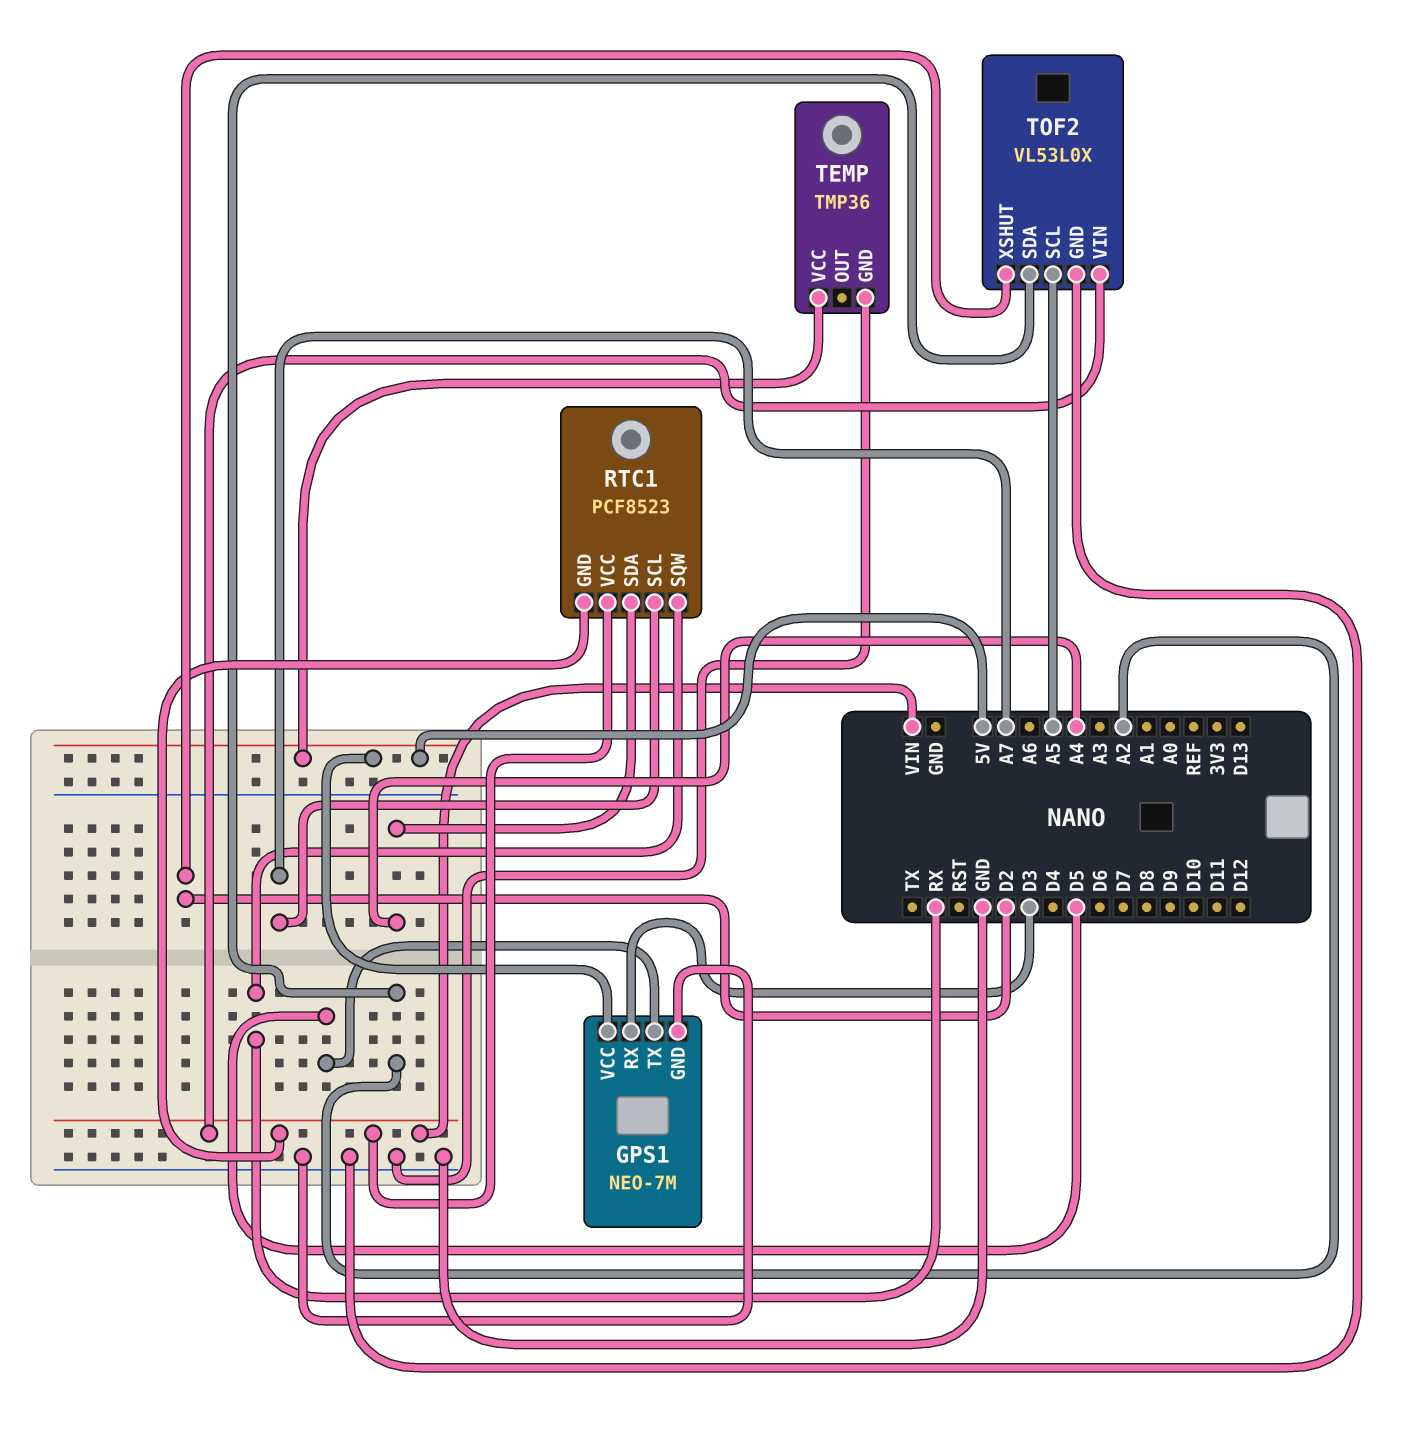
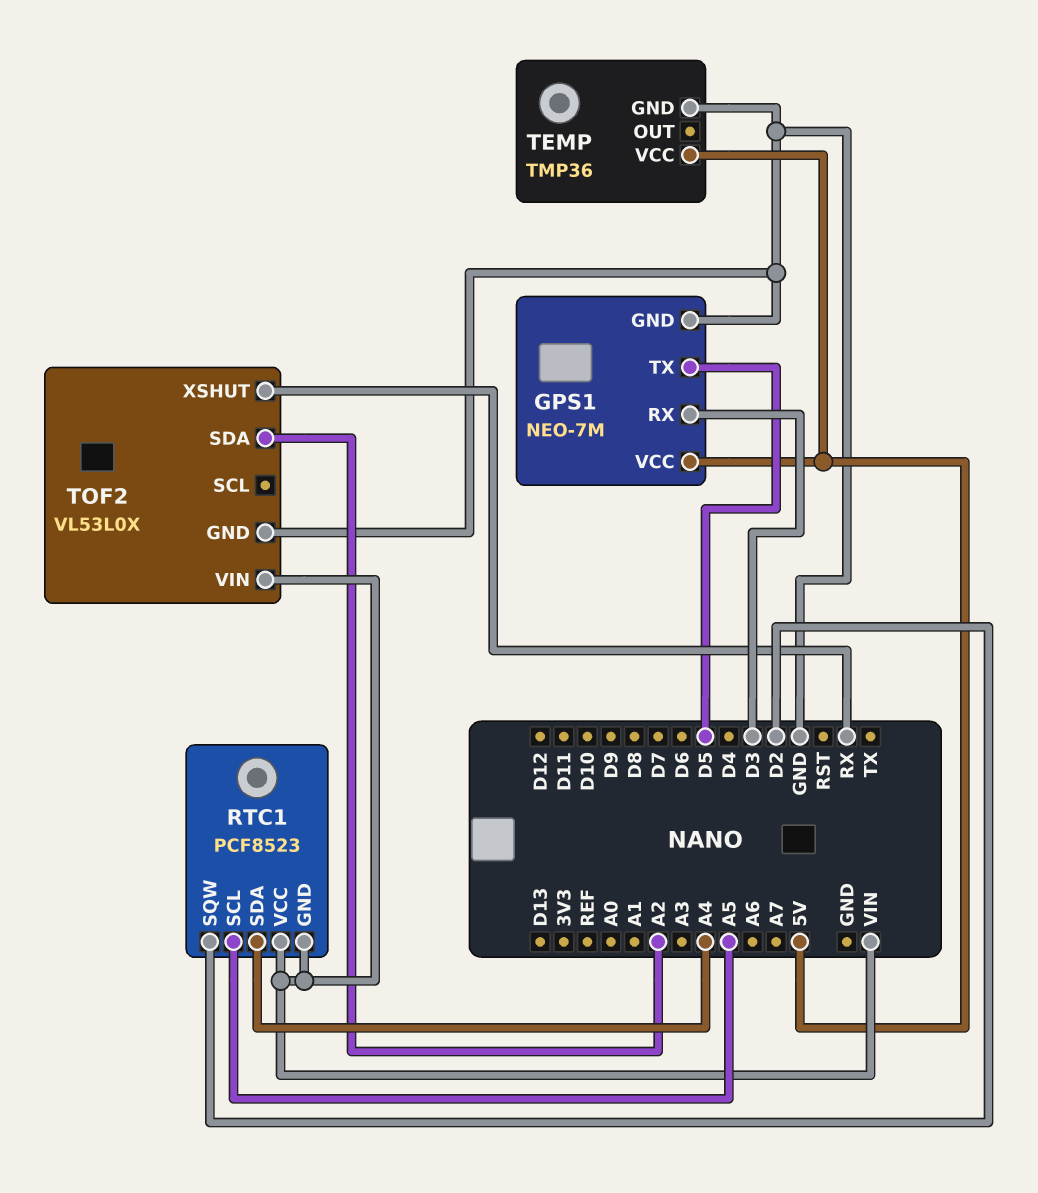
RTC1 pin SCL: A7 -> A5
RTC1 pin SQW: RX -> D2
TOF2 pin SCL: A5 -> none
TOF2 pin XSHUT: D2 -> RX

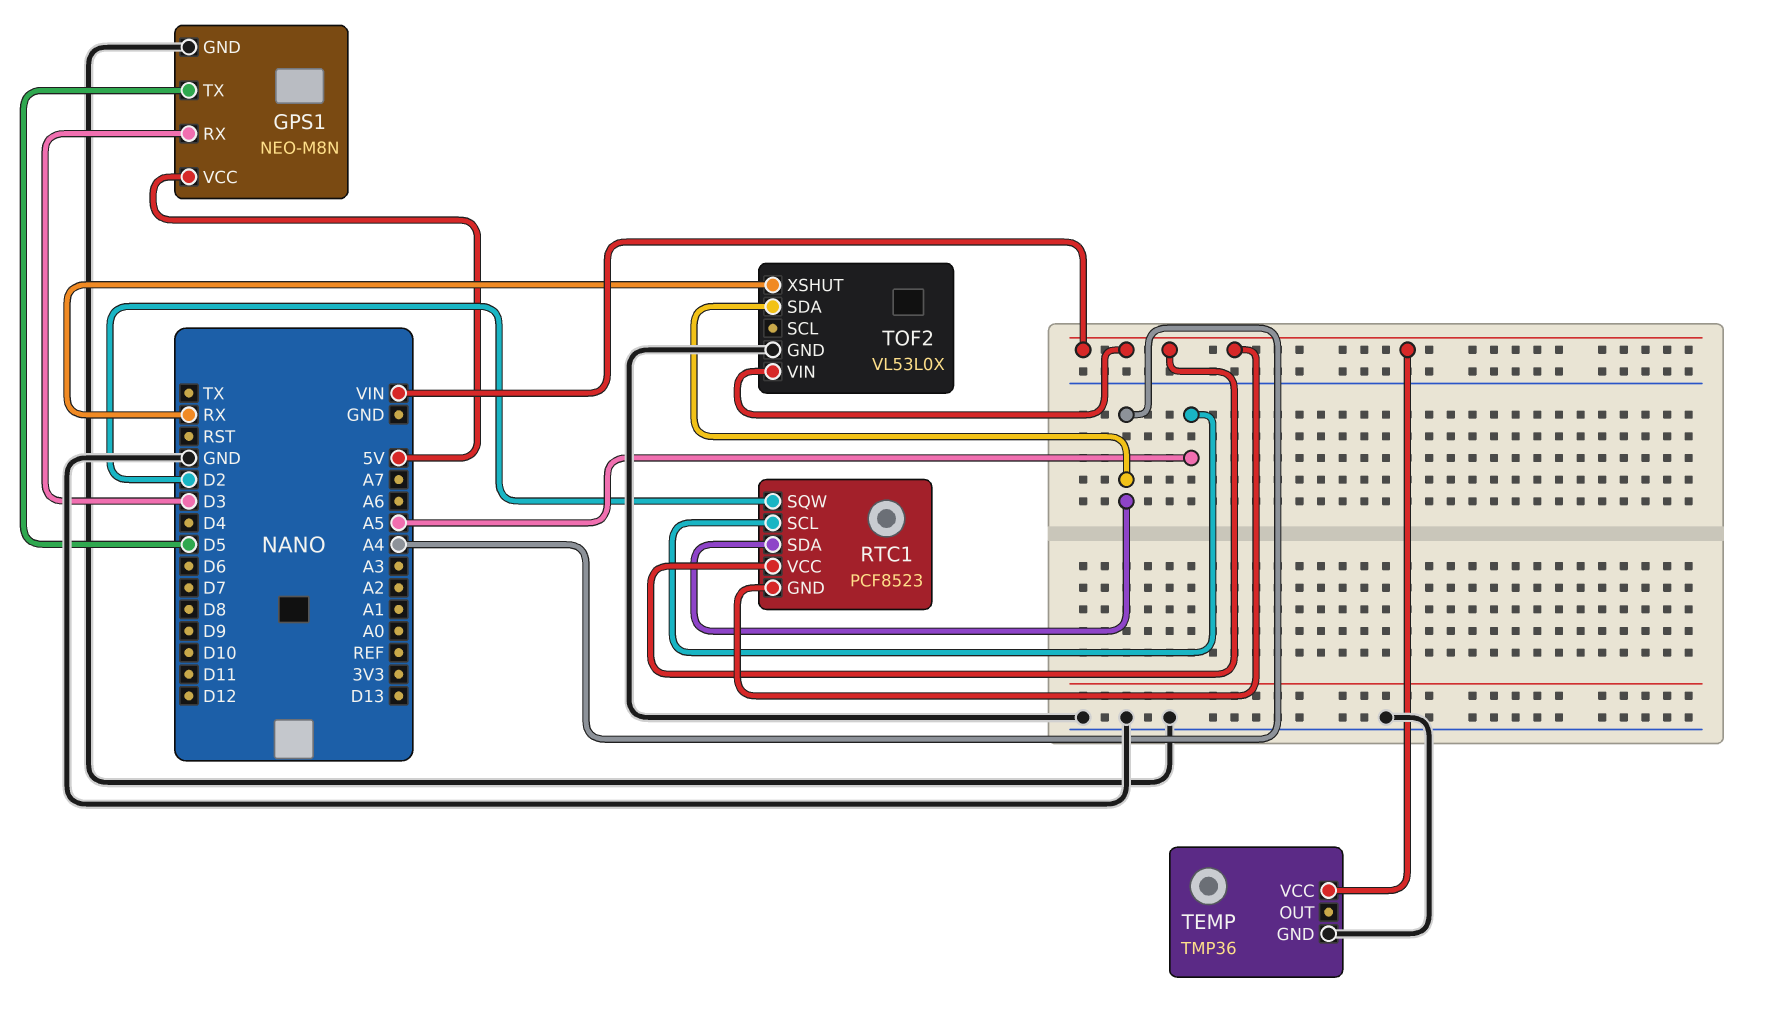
GPS1: NEO-7M -> NEO-M8N
TEMP pin VCC: 5V -> VIN
TOF2 pin SDA: A2 -> A4

